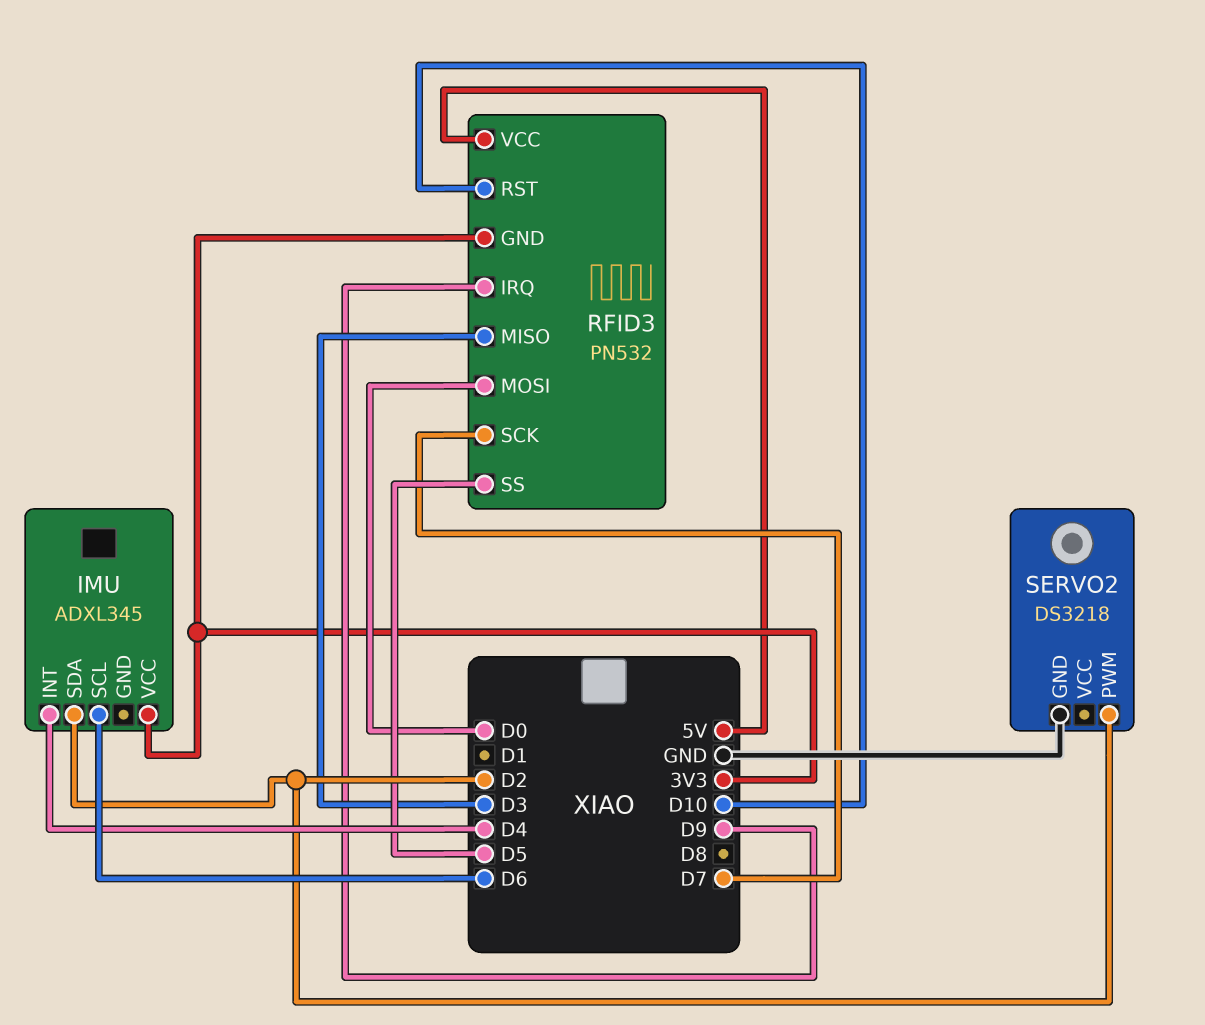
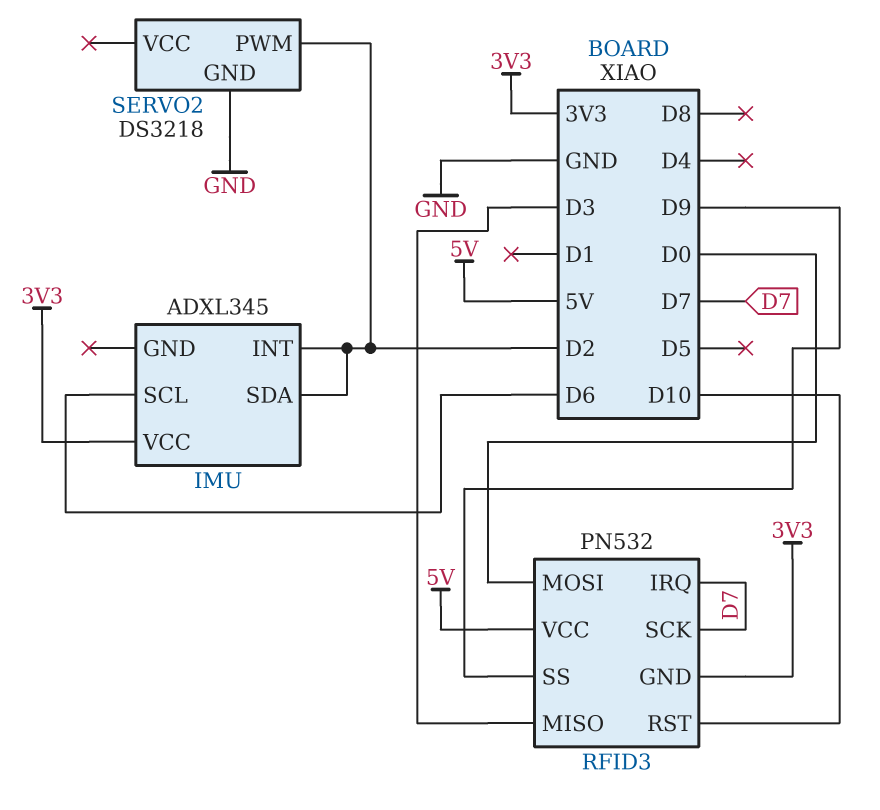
IMU pin INT: D4 -> D2
RFID3 pin IRQ: D9 -> D7
RFID3 pin SS: D5 -> D9

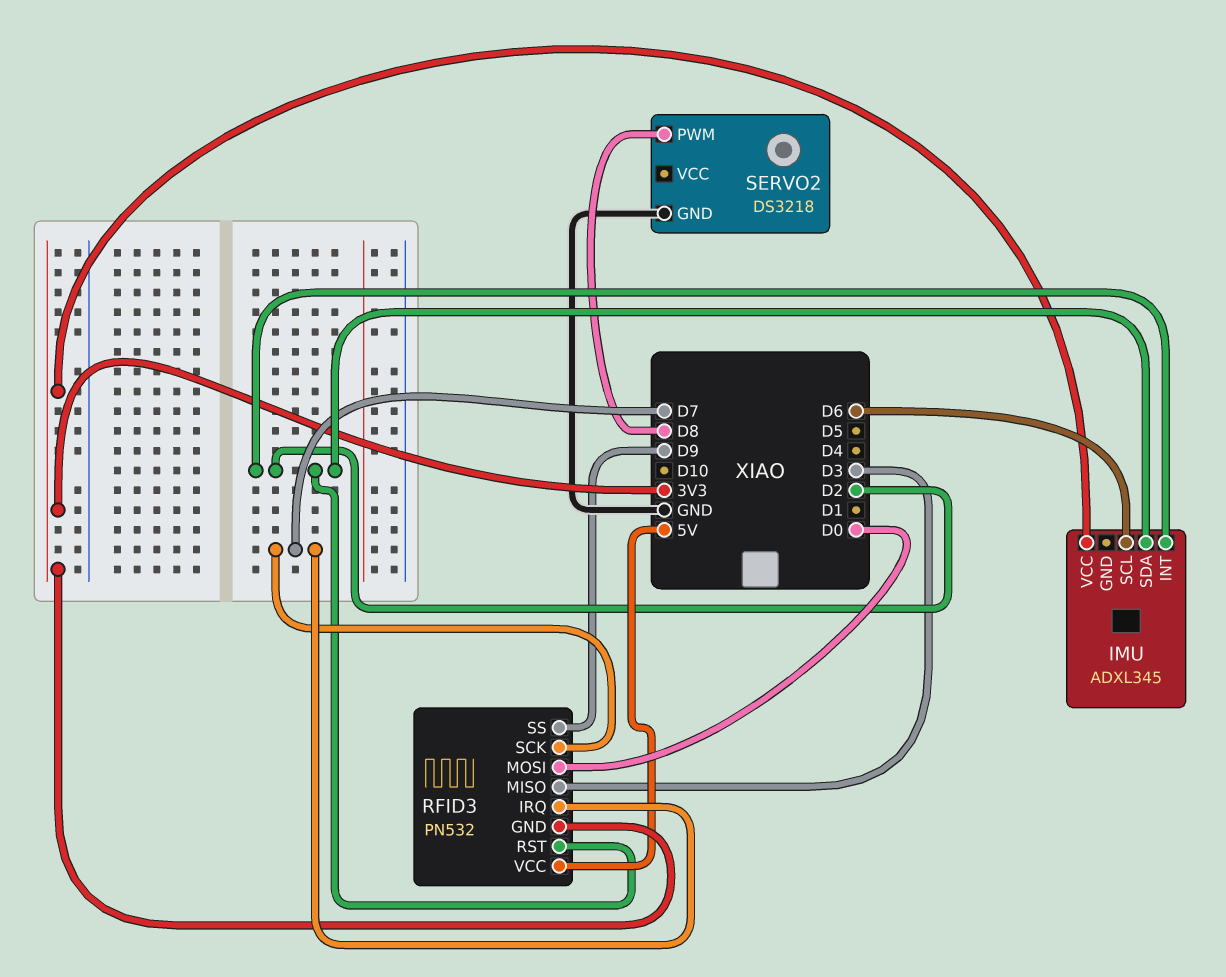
RFID3 pin RST: D10 -> D2
SERVO2 pin PWM: D2 -> D8

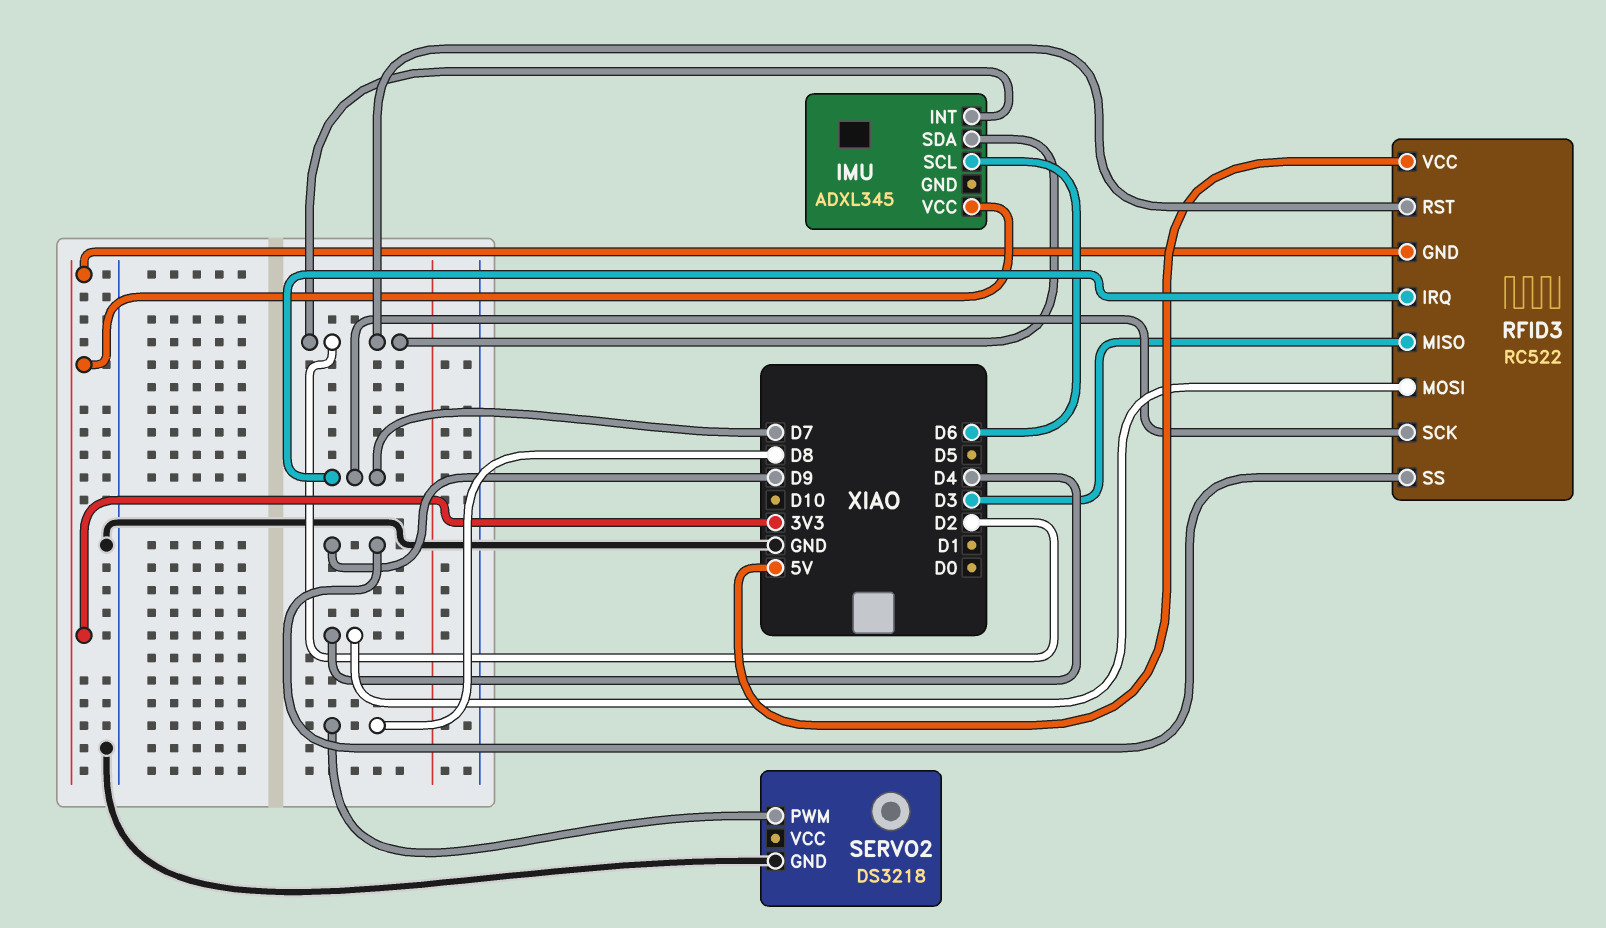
RFID3: PN532 -> RC522
RFID3 pin MOSI: D0 -> D4

